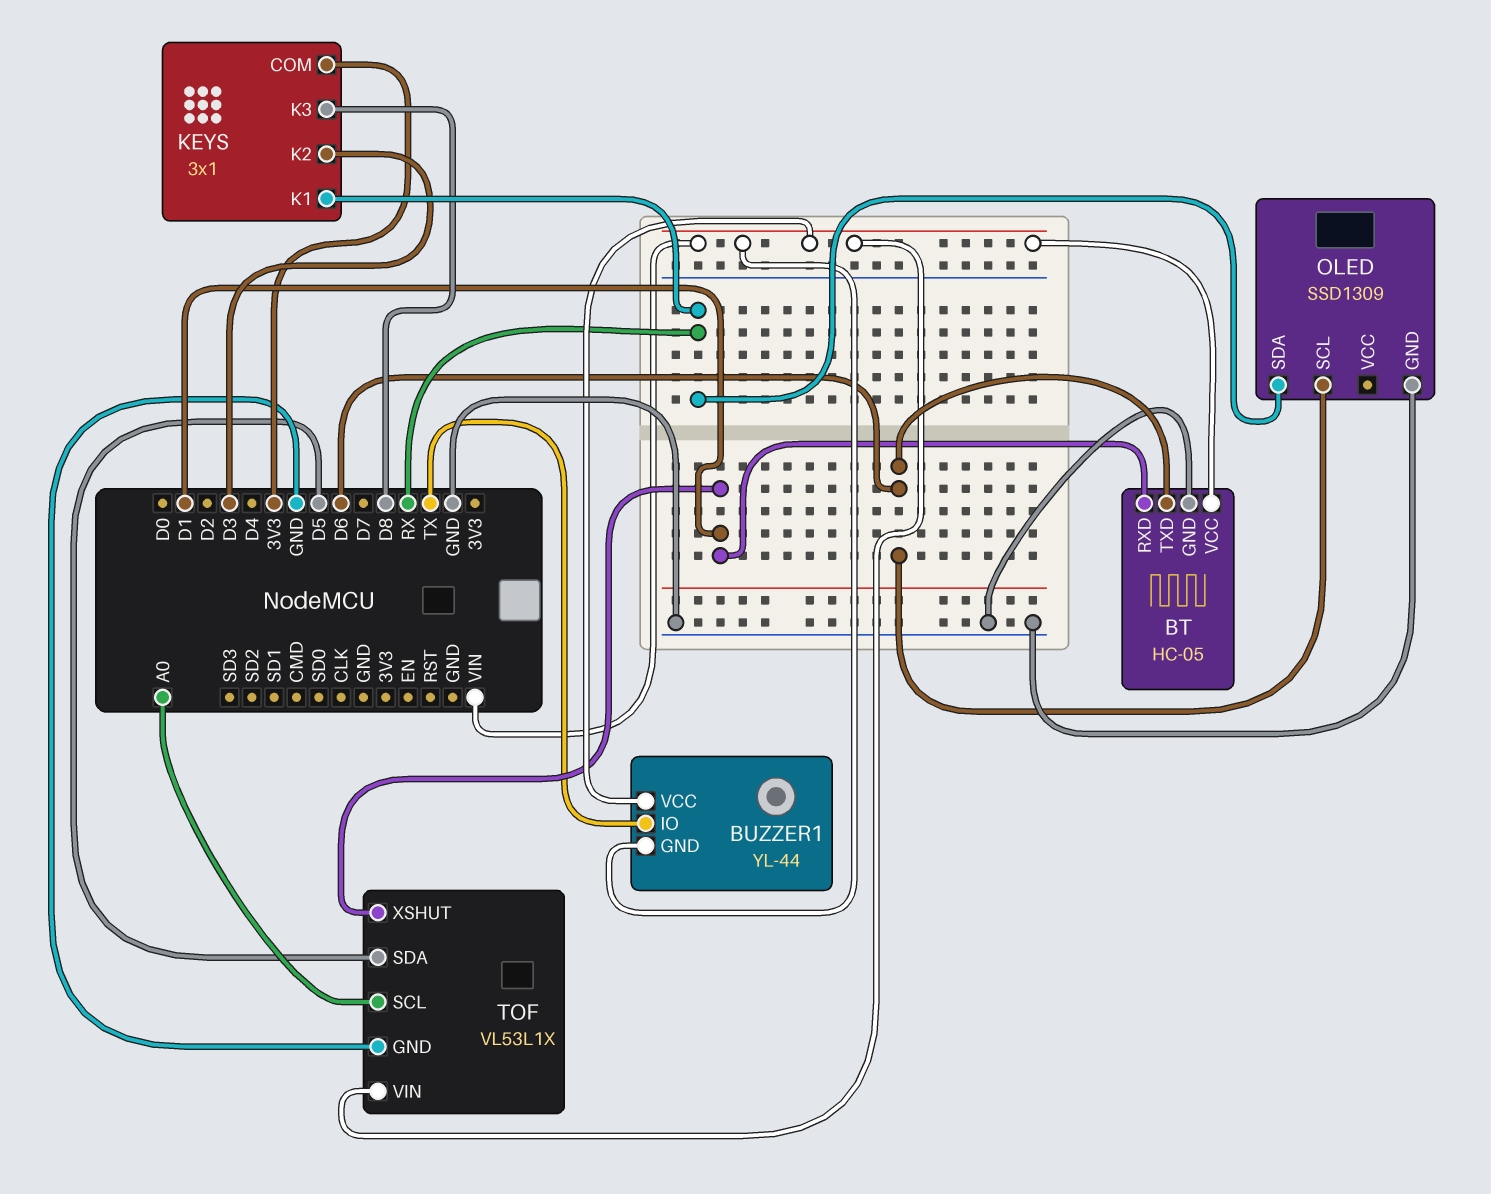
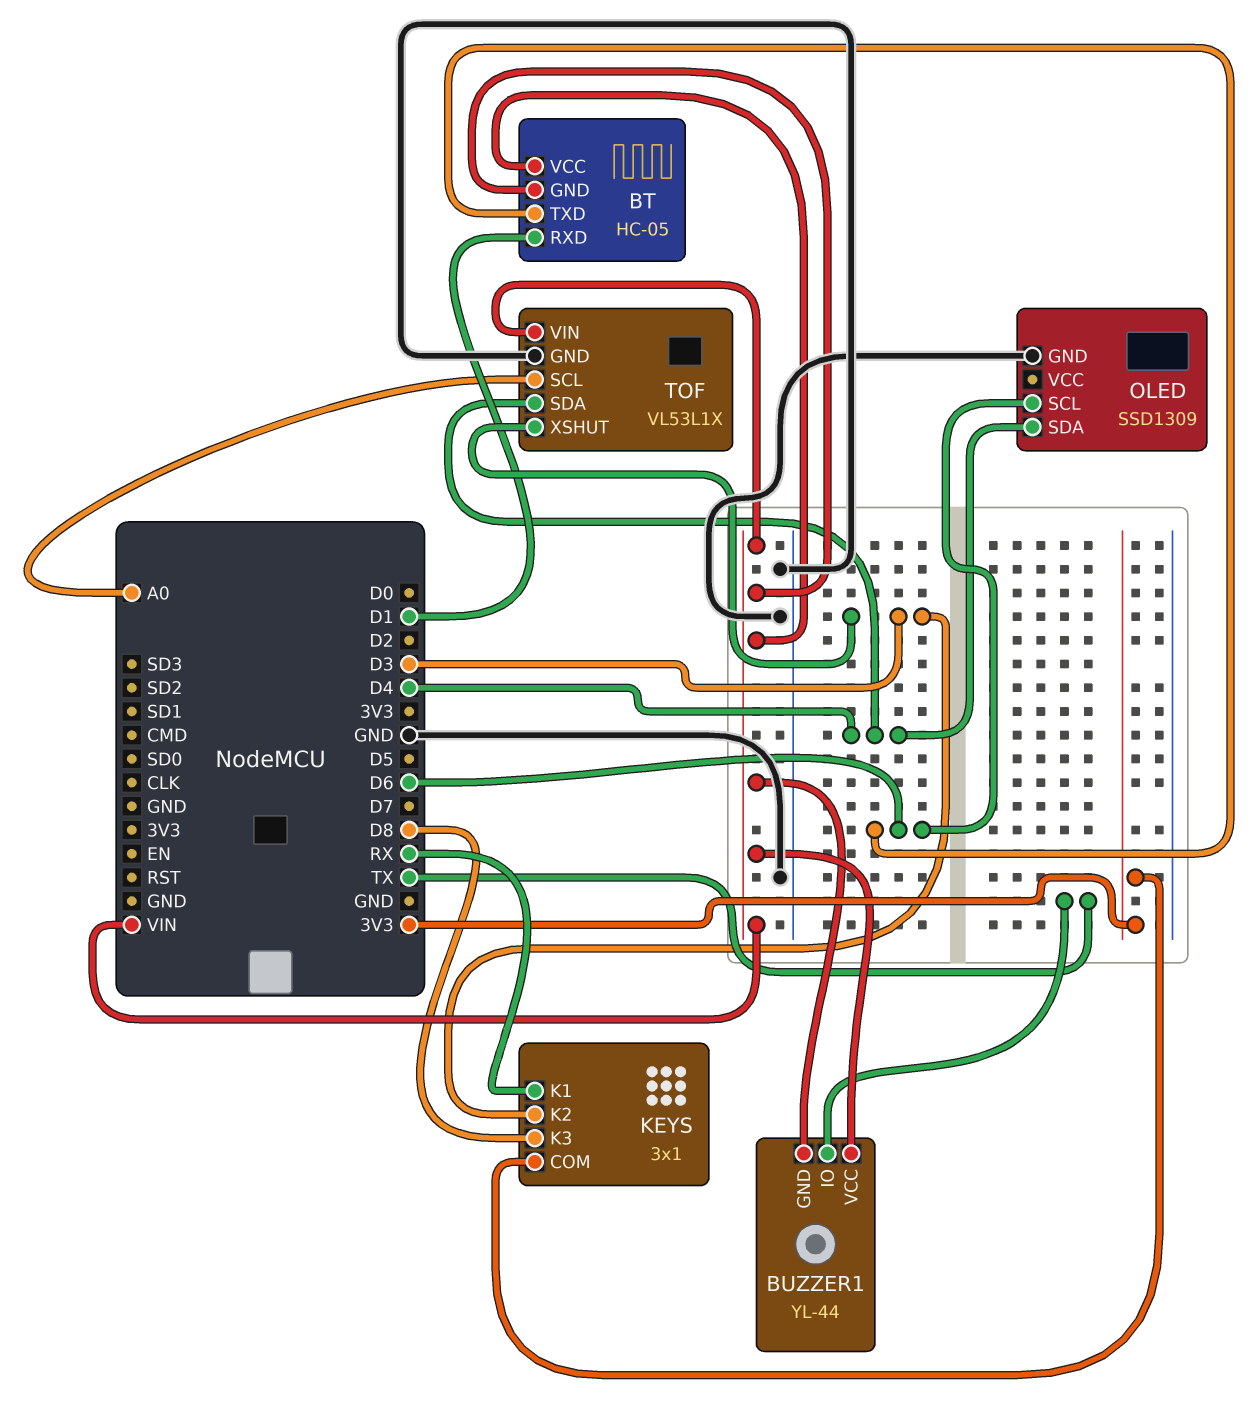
BT pin GND: GND -> VIN
OLED pin SDA: RX -> D4
TOF pin SDA: D5 -> D4
TOF pin XSHUT: D1 -> D3

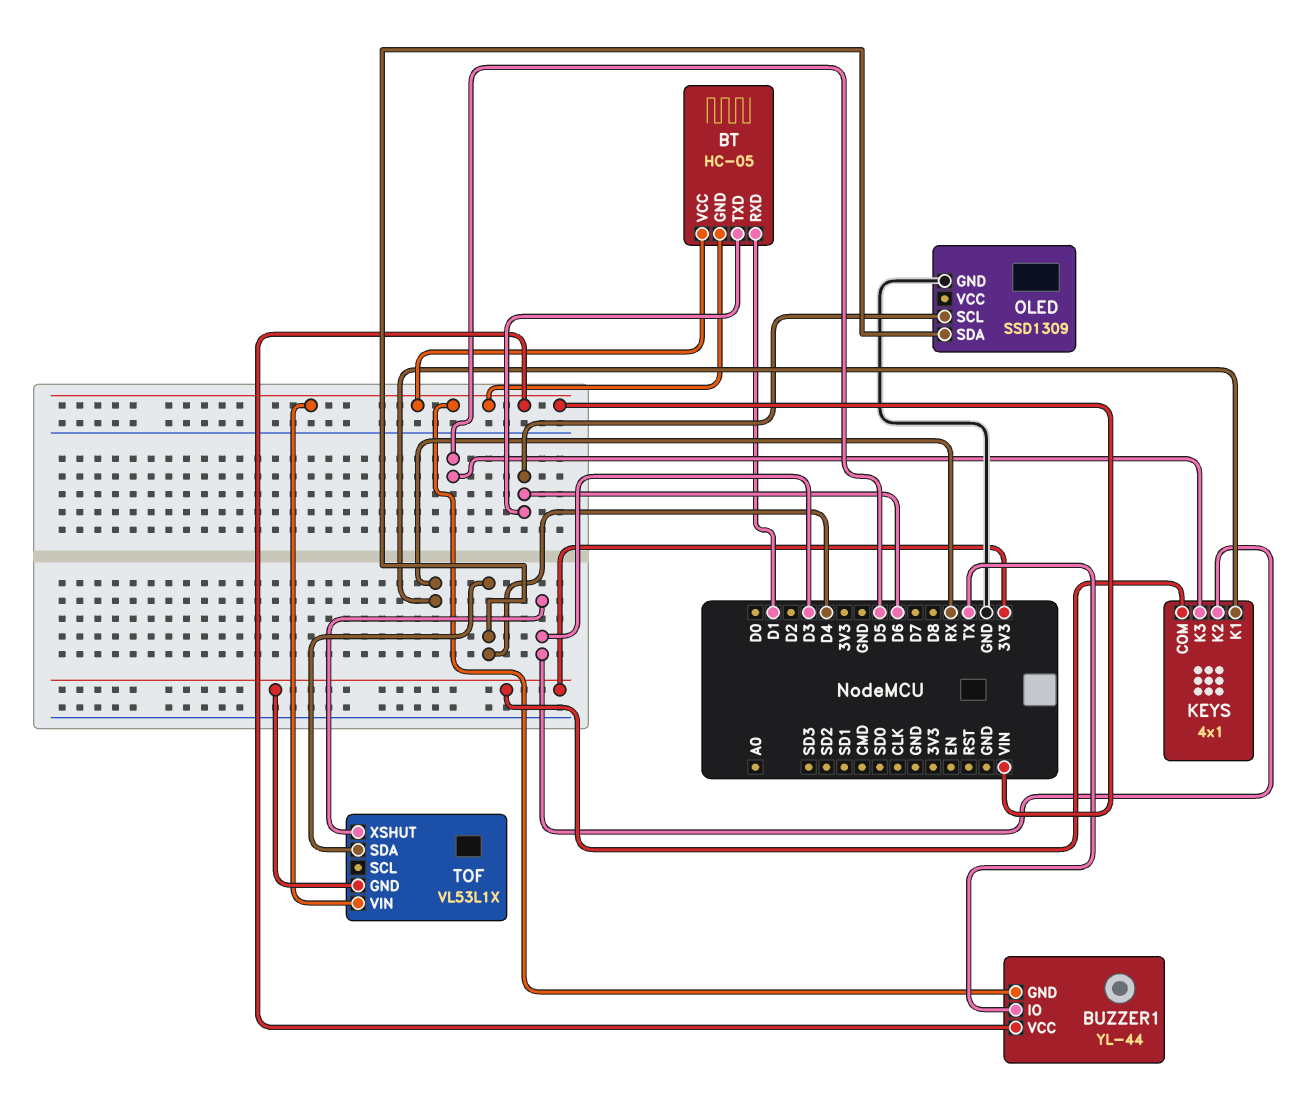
KEYS: 3x1 -> 4x1
KEYS pin K3: D8 -> D5
TOF pin GND: GND -> 3V3
TOF pin SCL: A0 -> none

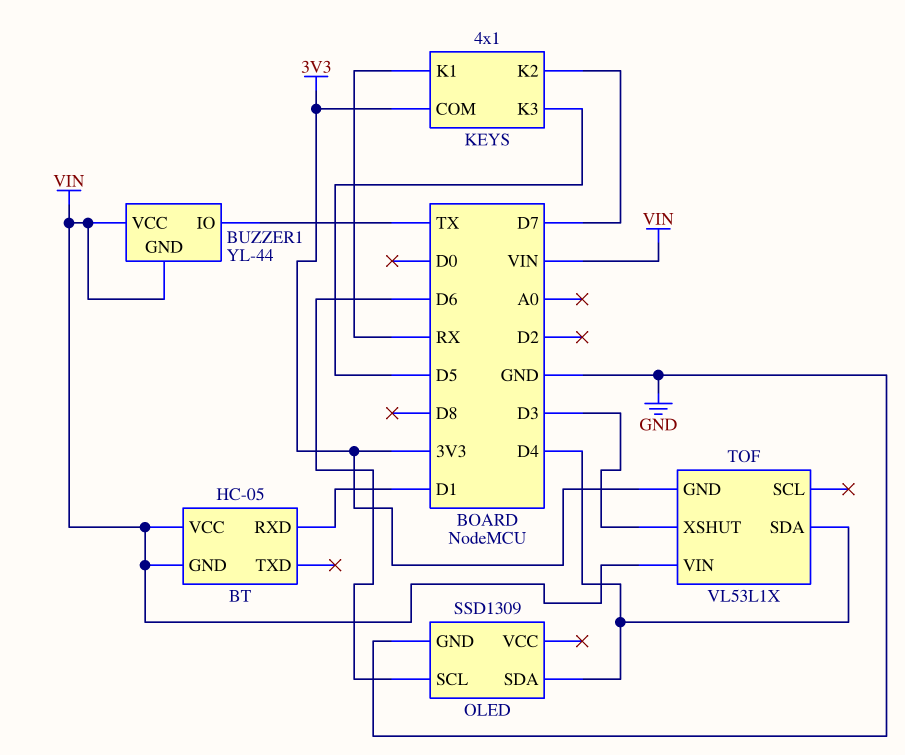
BT pin TXD: D6 -> none
KEYS pin K2: D3 -> D7

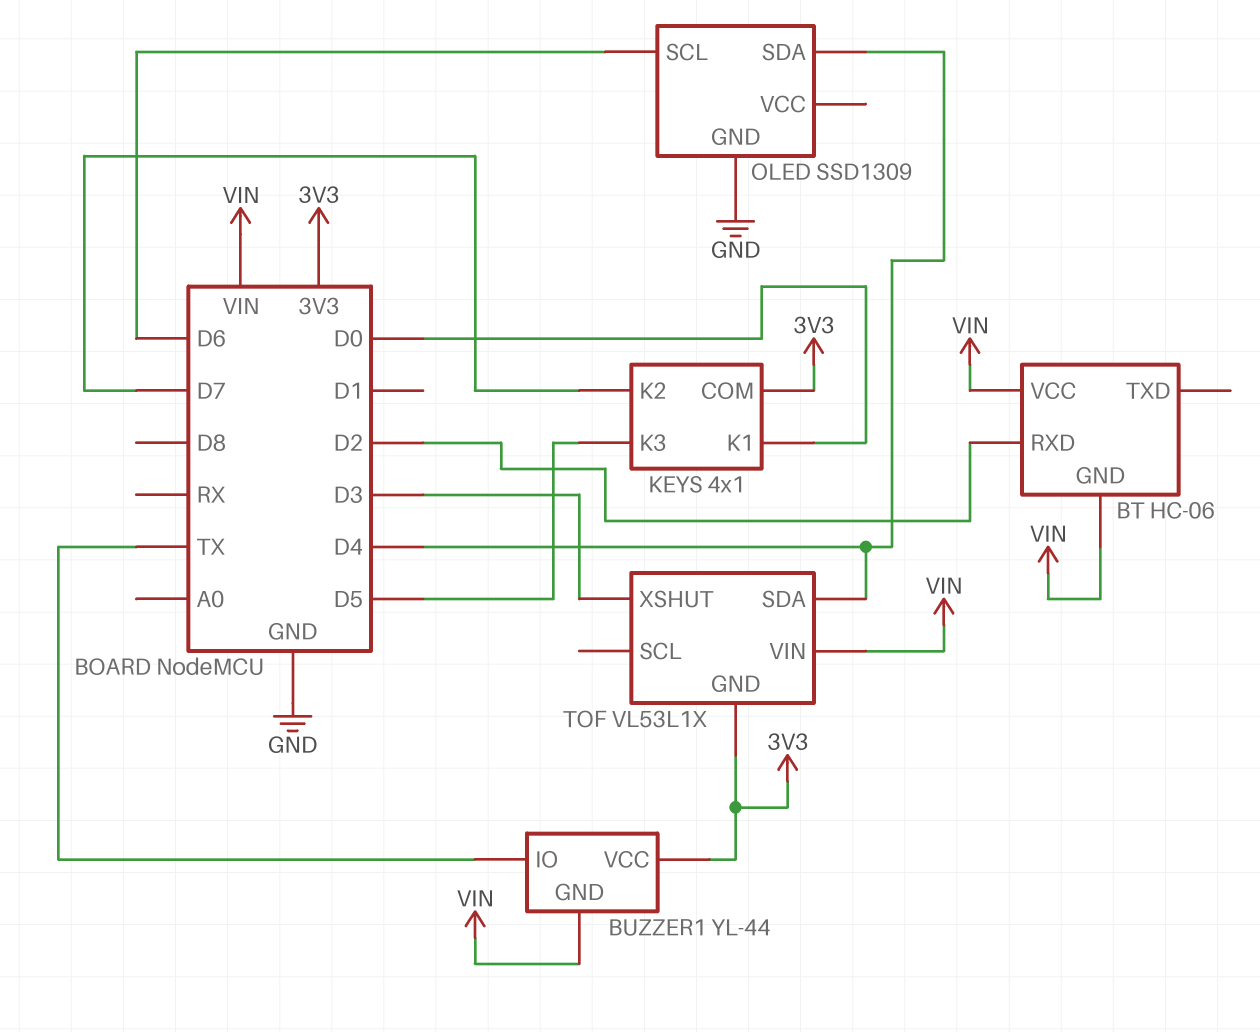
BT: HC-05 -> HC-06
BT pin RXD: D1 -> D2
BUZZER1 pin VCC: VIN -> 3V3
KEYS pin K1: RX -> D0

